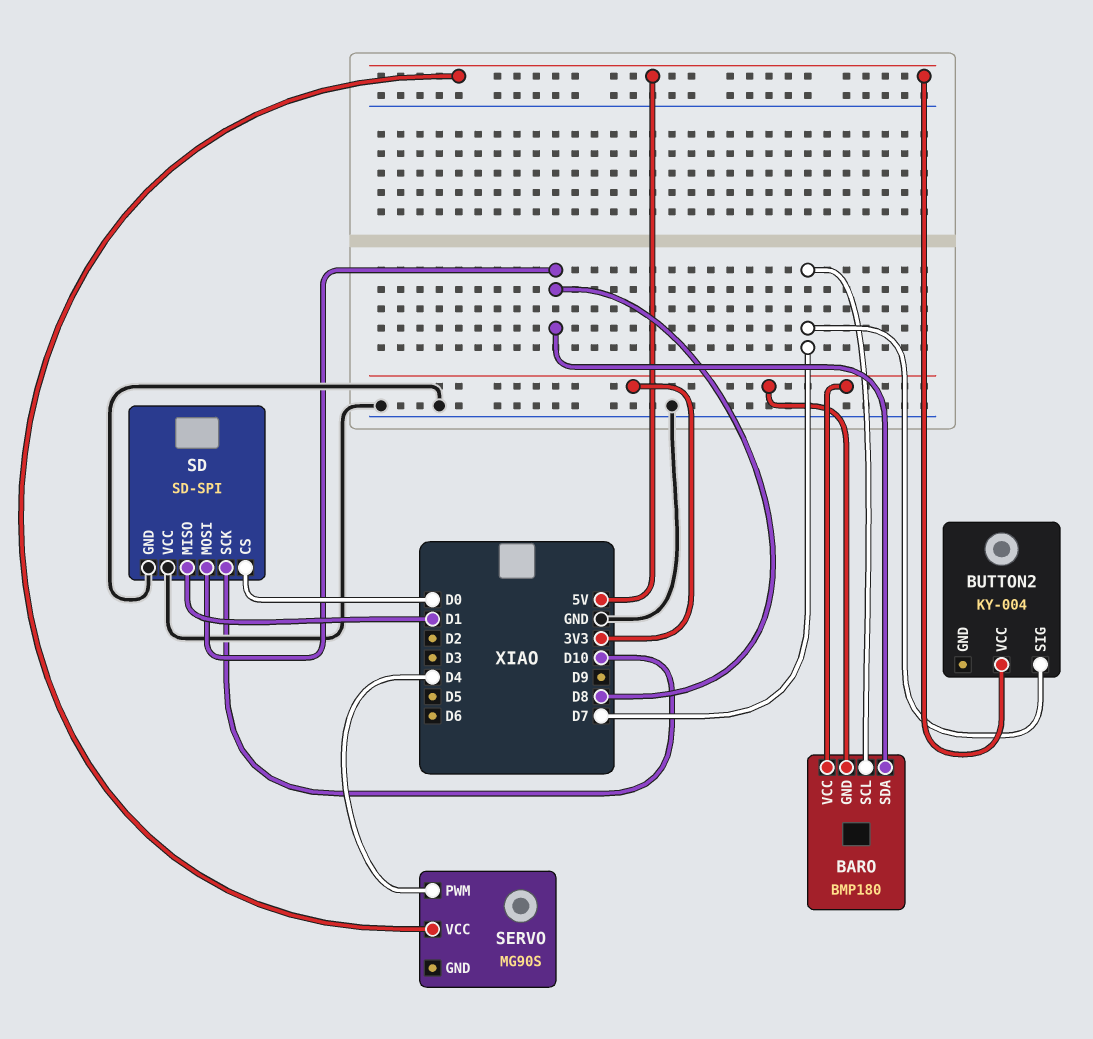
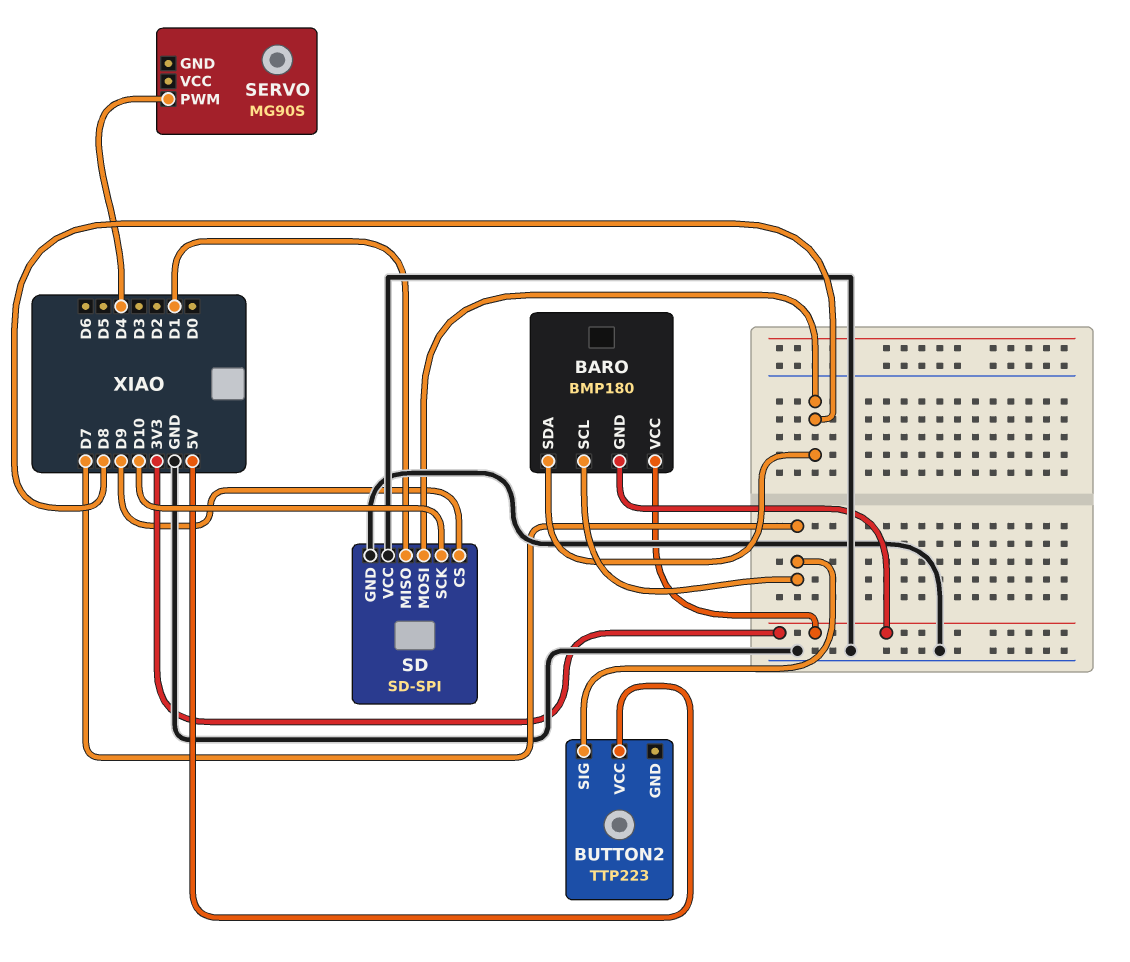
BUTTON2: KY-004 -> TTP223
SD pin CS: D0 -> D9
SERVO pin VCC: 5V -> none

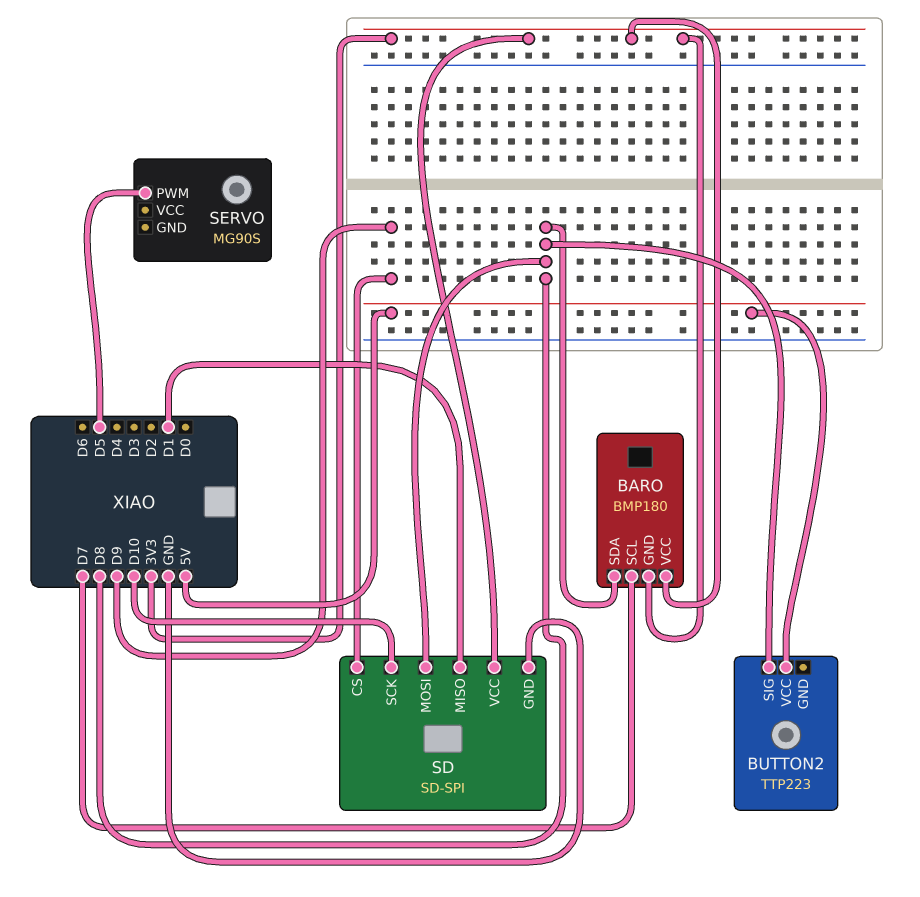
BUTTON2 pin SIG: D7 -> D8
SD pin VCC: GND -> 3V3
SERVO pin PWM: D4 -> D5

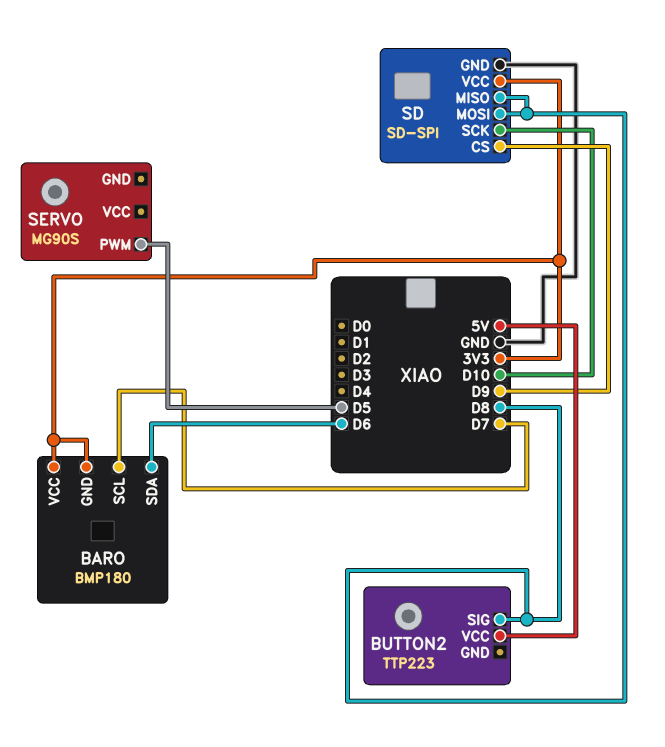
BARO pin SDA: D8 -> D6
SD pin MISO: D1 -> D8

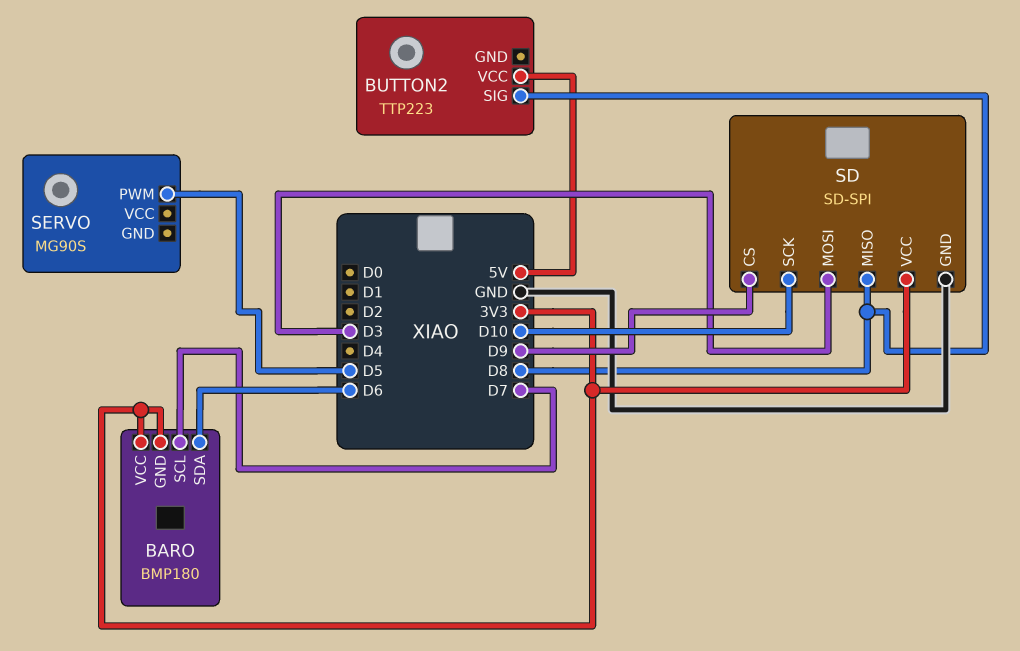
SD pin MOSI: D8 -> D3

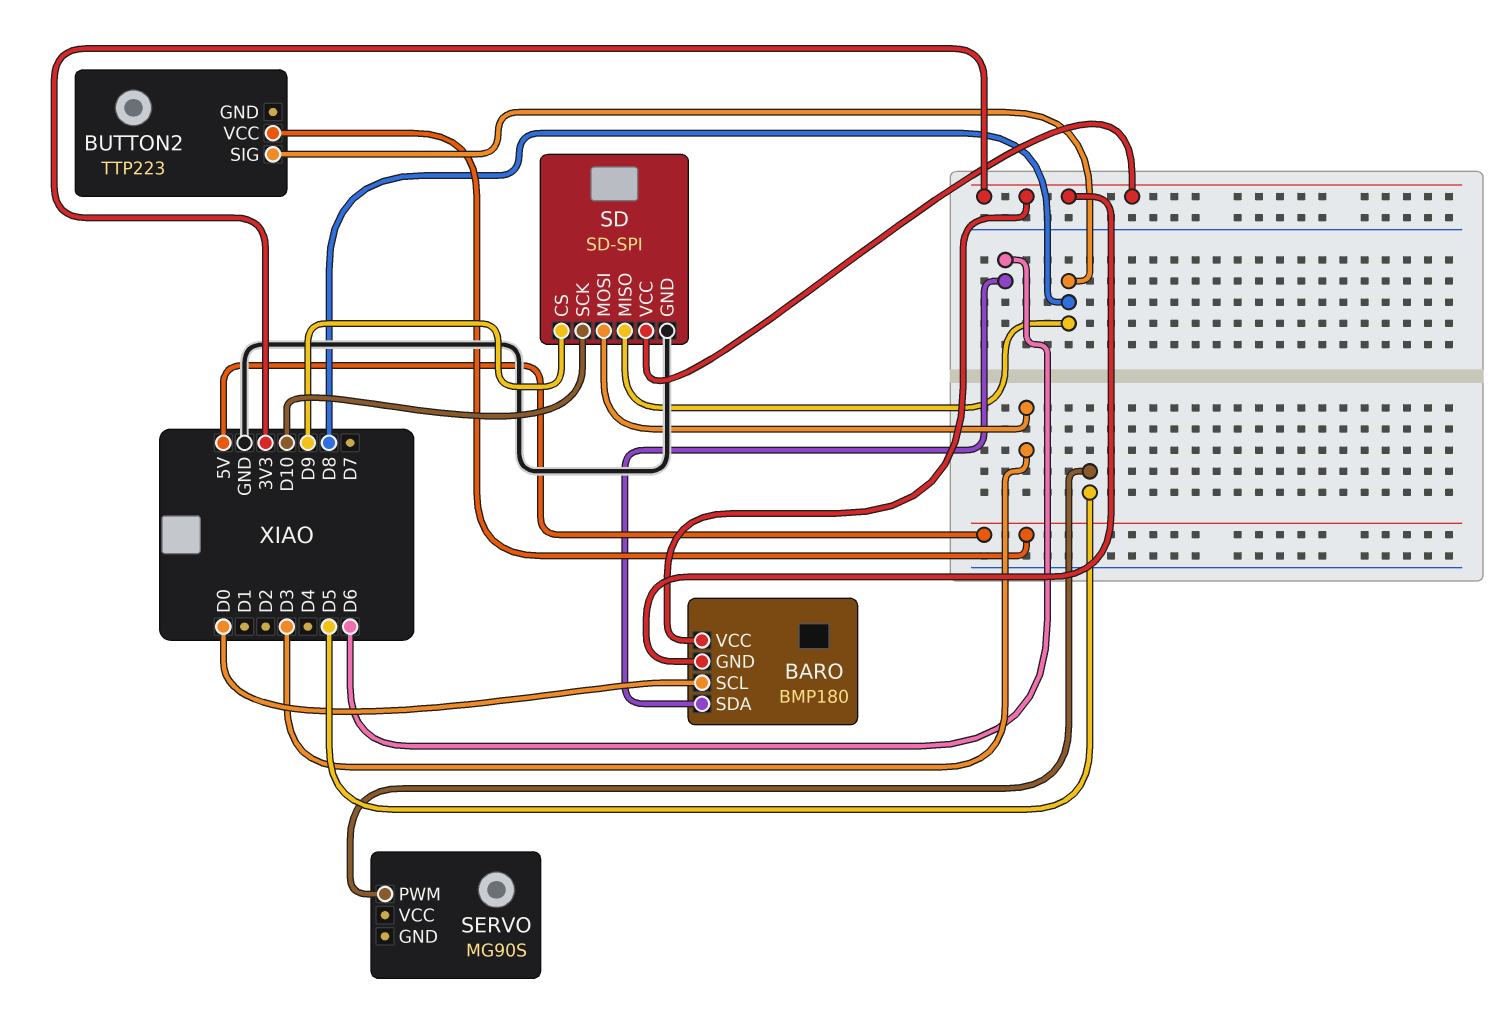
BARO pin SCL: D7 -> D0

